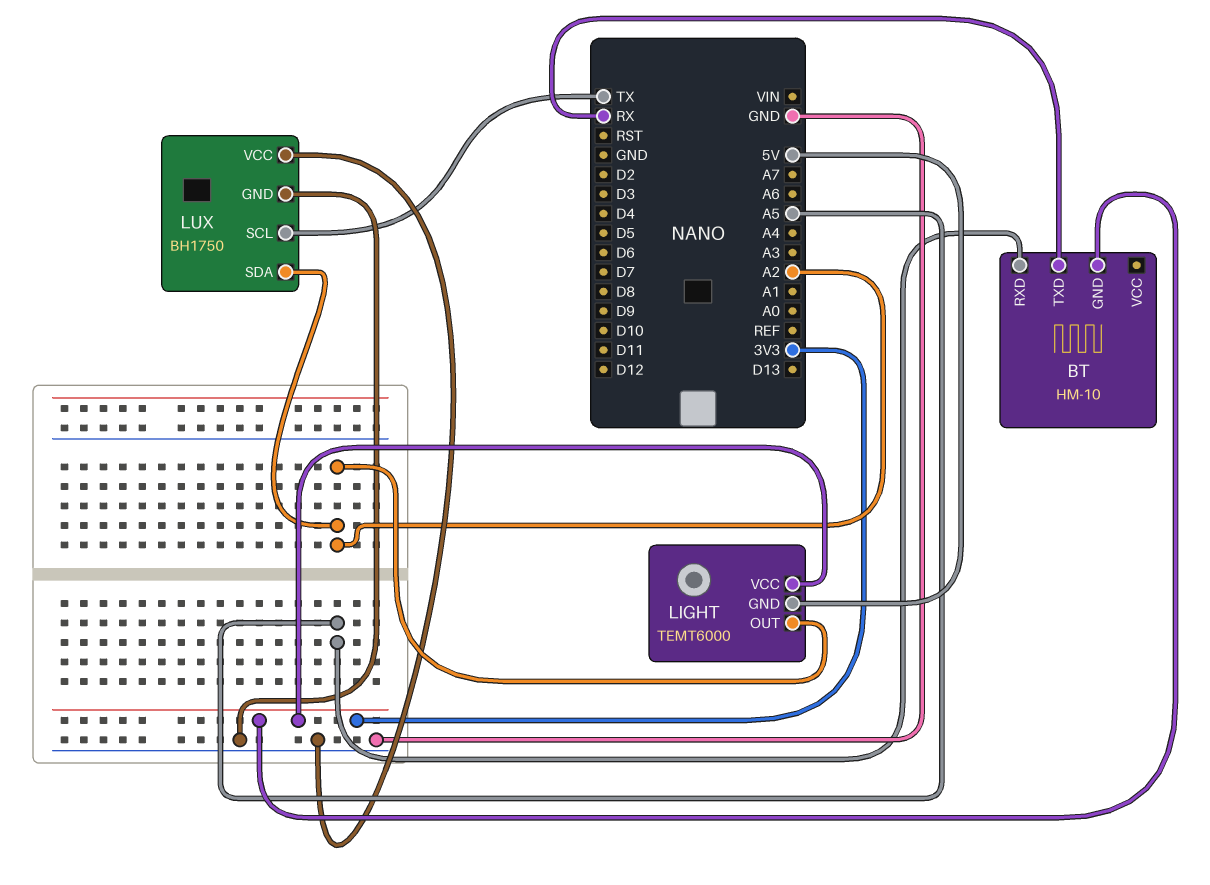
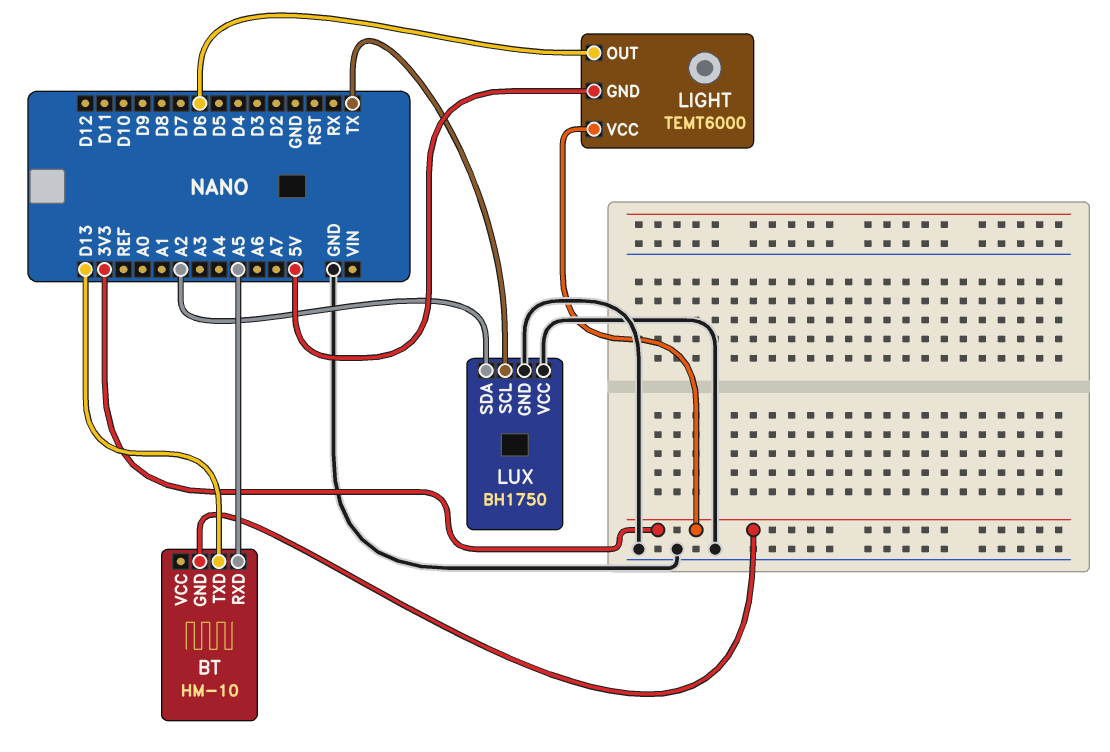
BT pin TXD: RX -> D13
LIGHT pin OUT: A2 -> D6

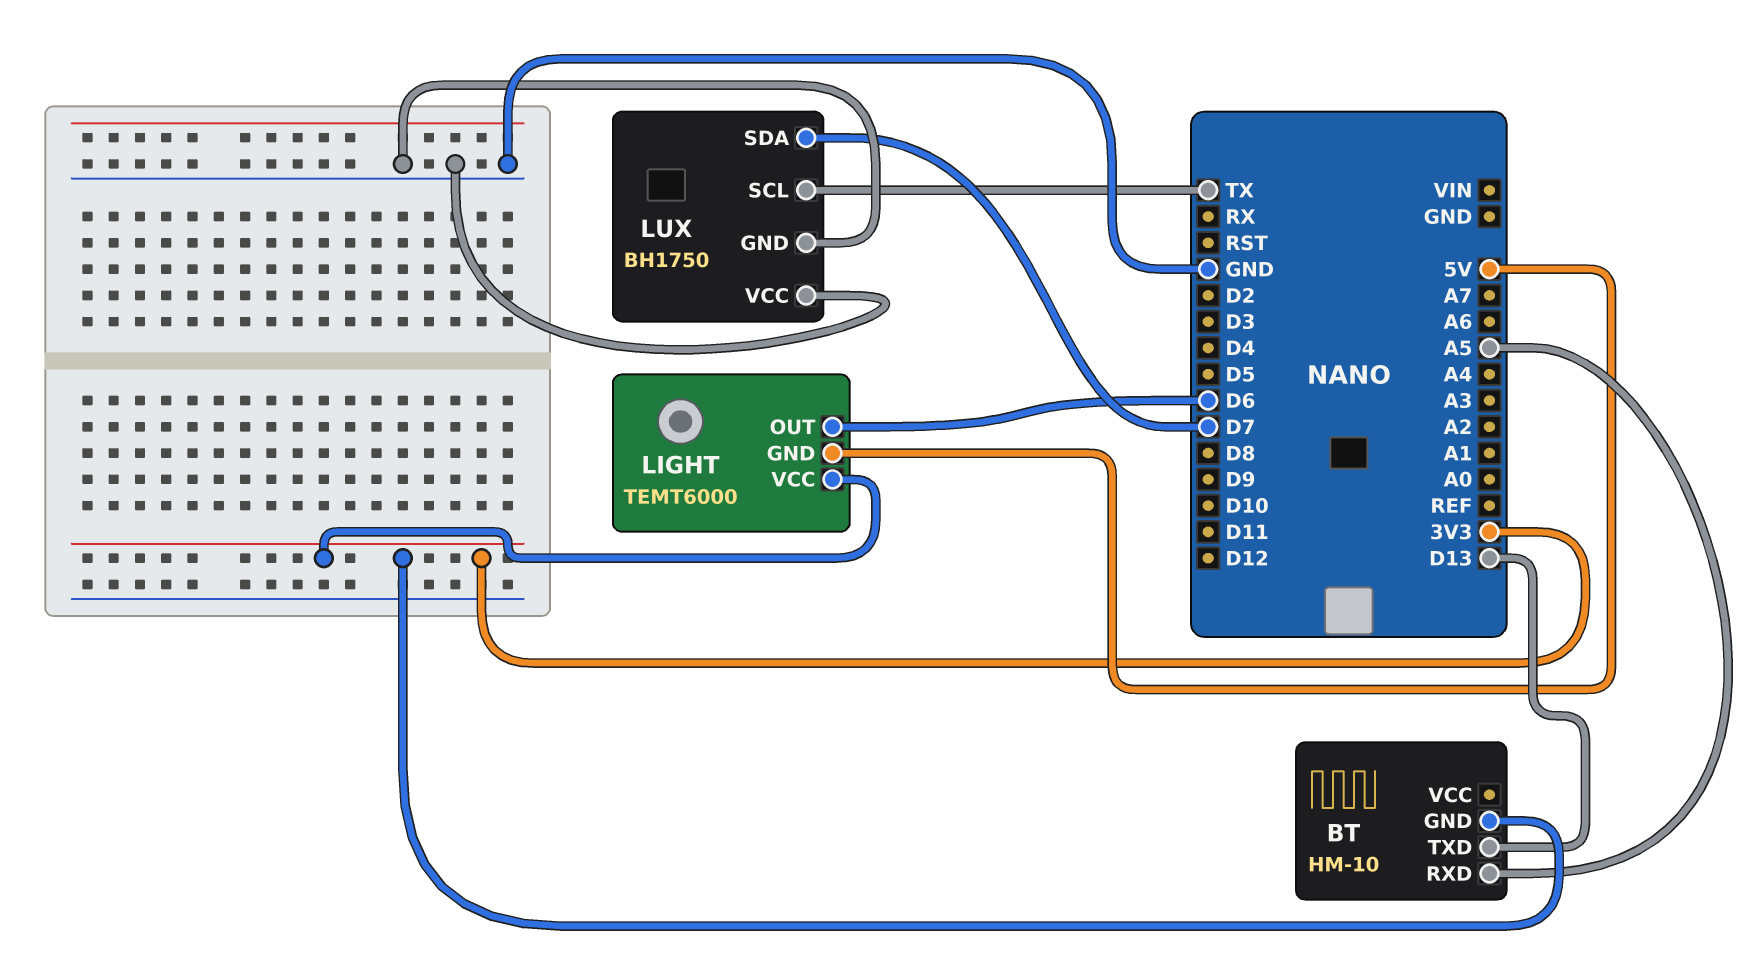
LUX pin SDA: A2 -> D7

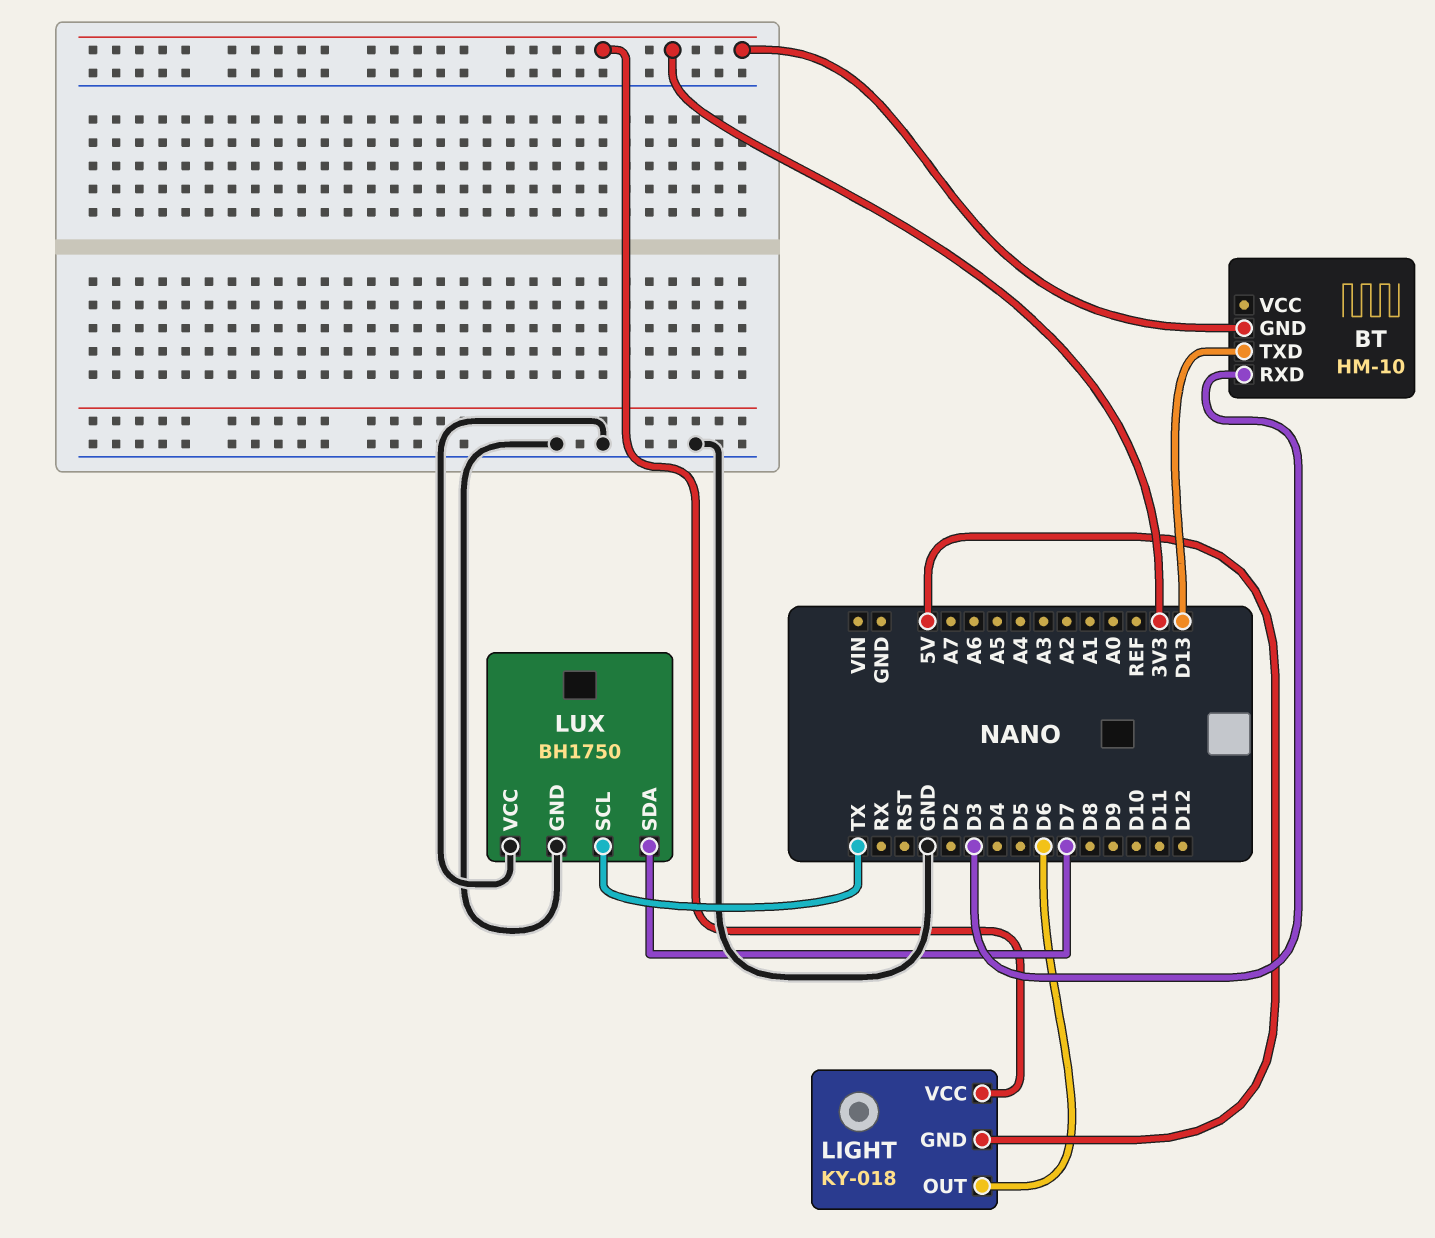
BT pin RXD: A5 -> D3
LIGHT: TEMT6000 -> KY-018

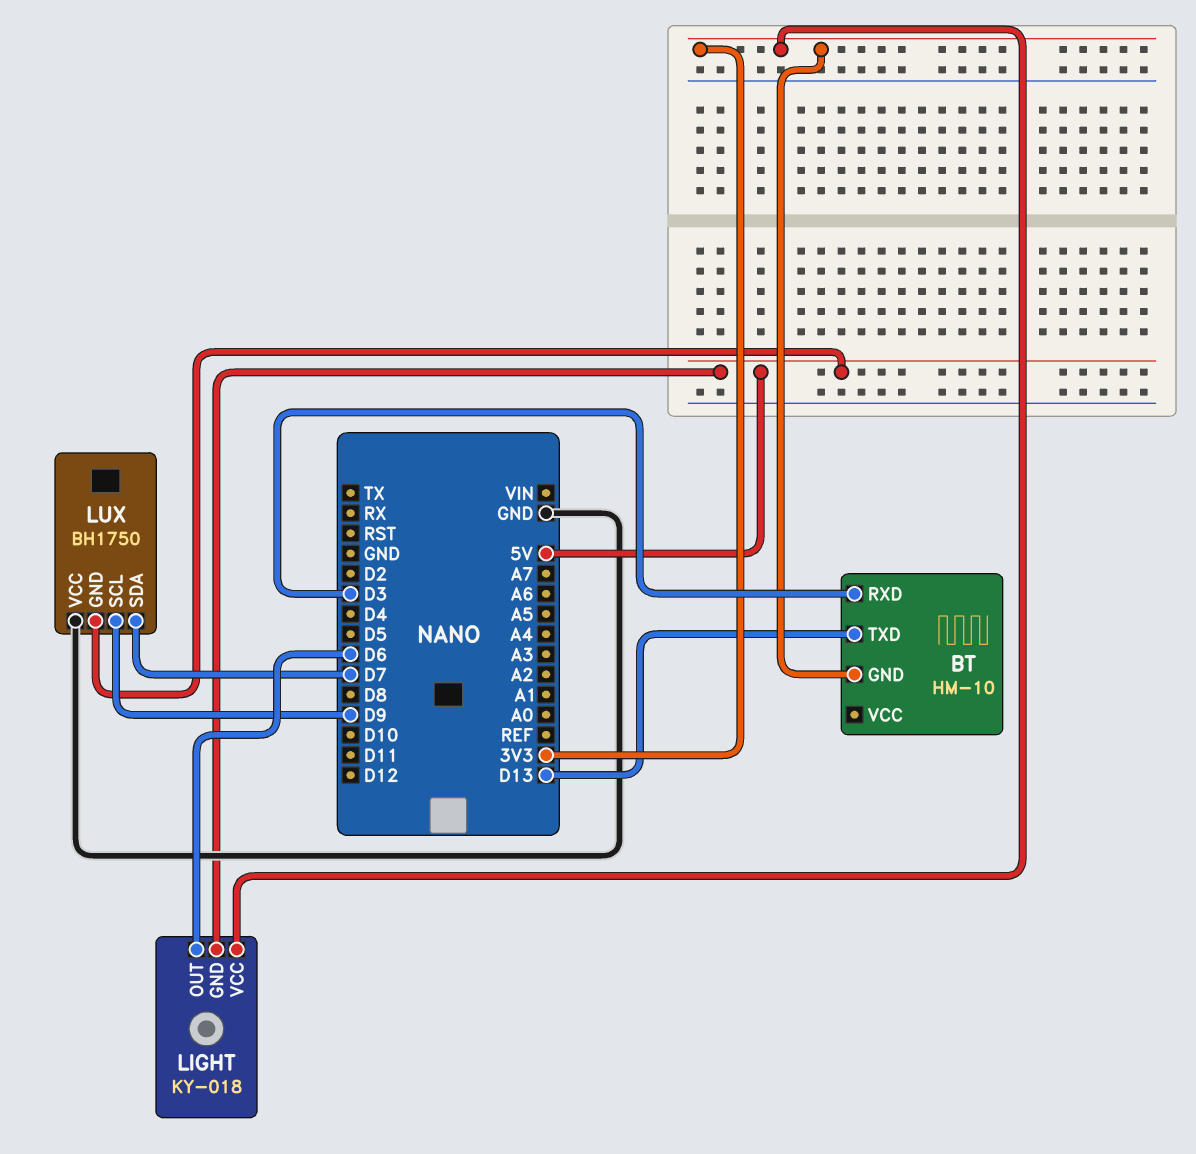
LUX pin GND: GND -> 5V
LUX pin SCL: TX -> D9

